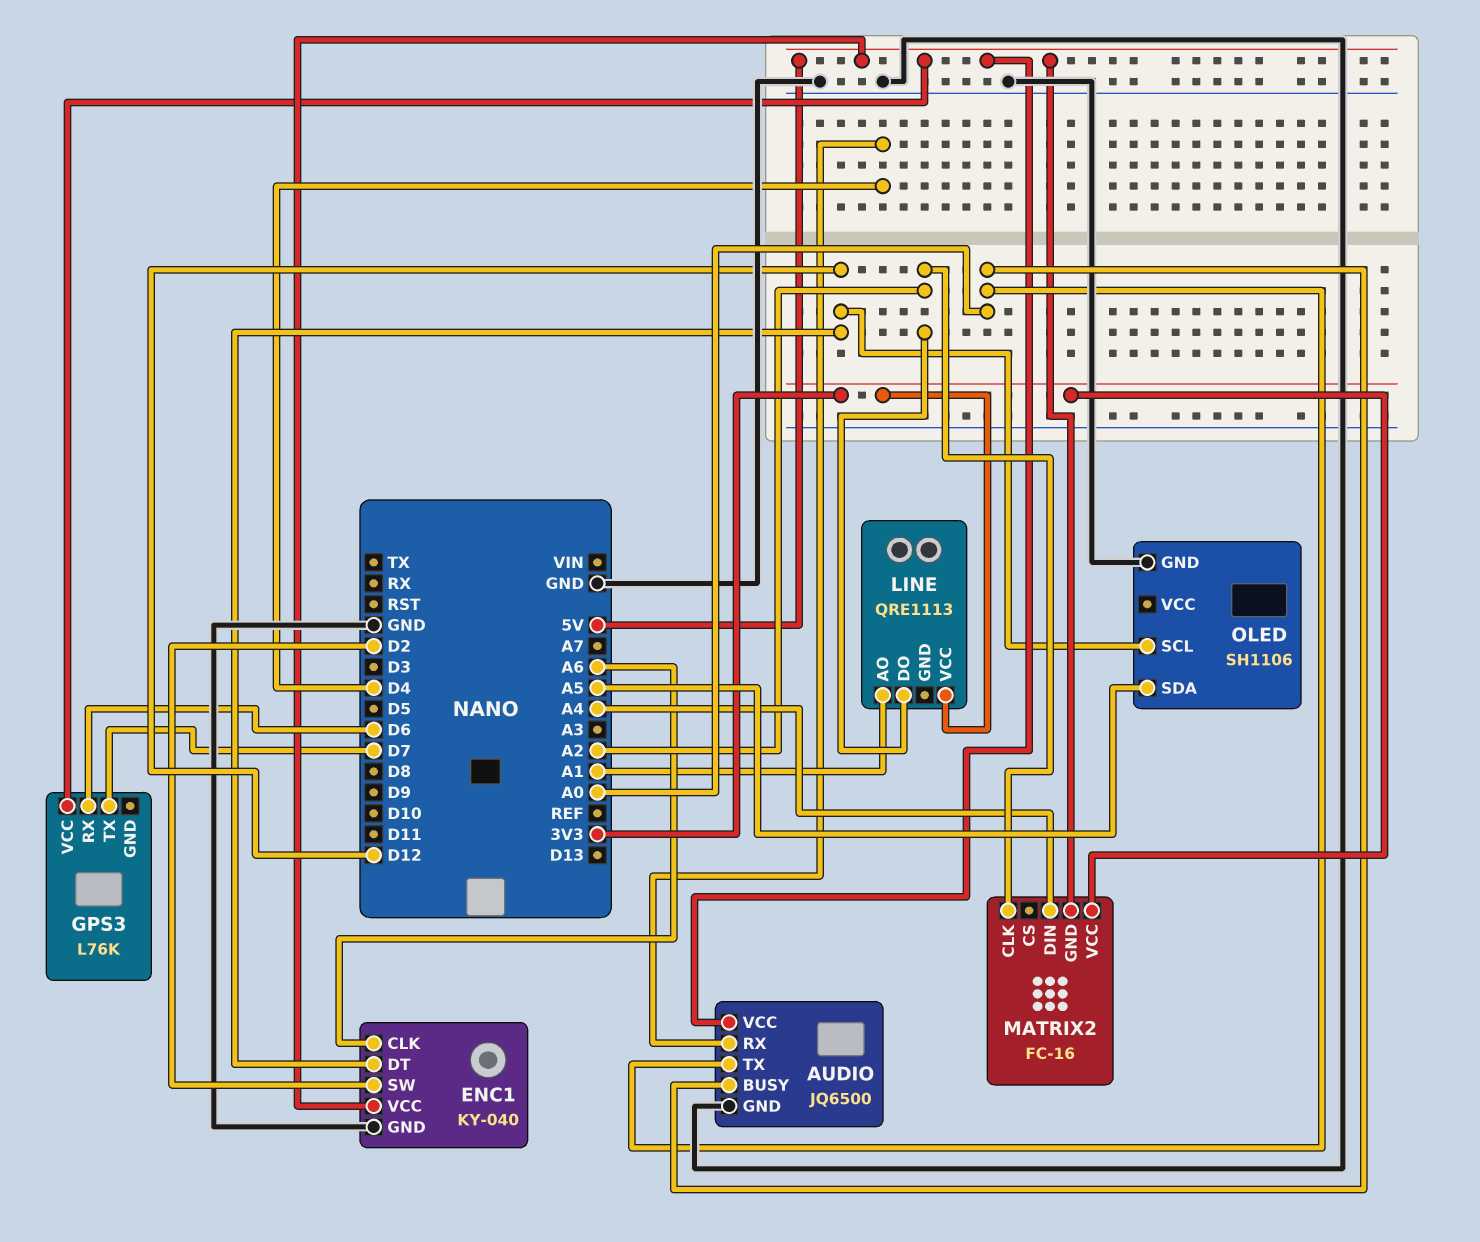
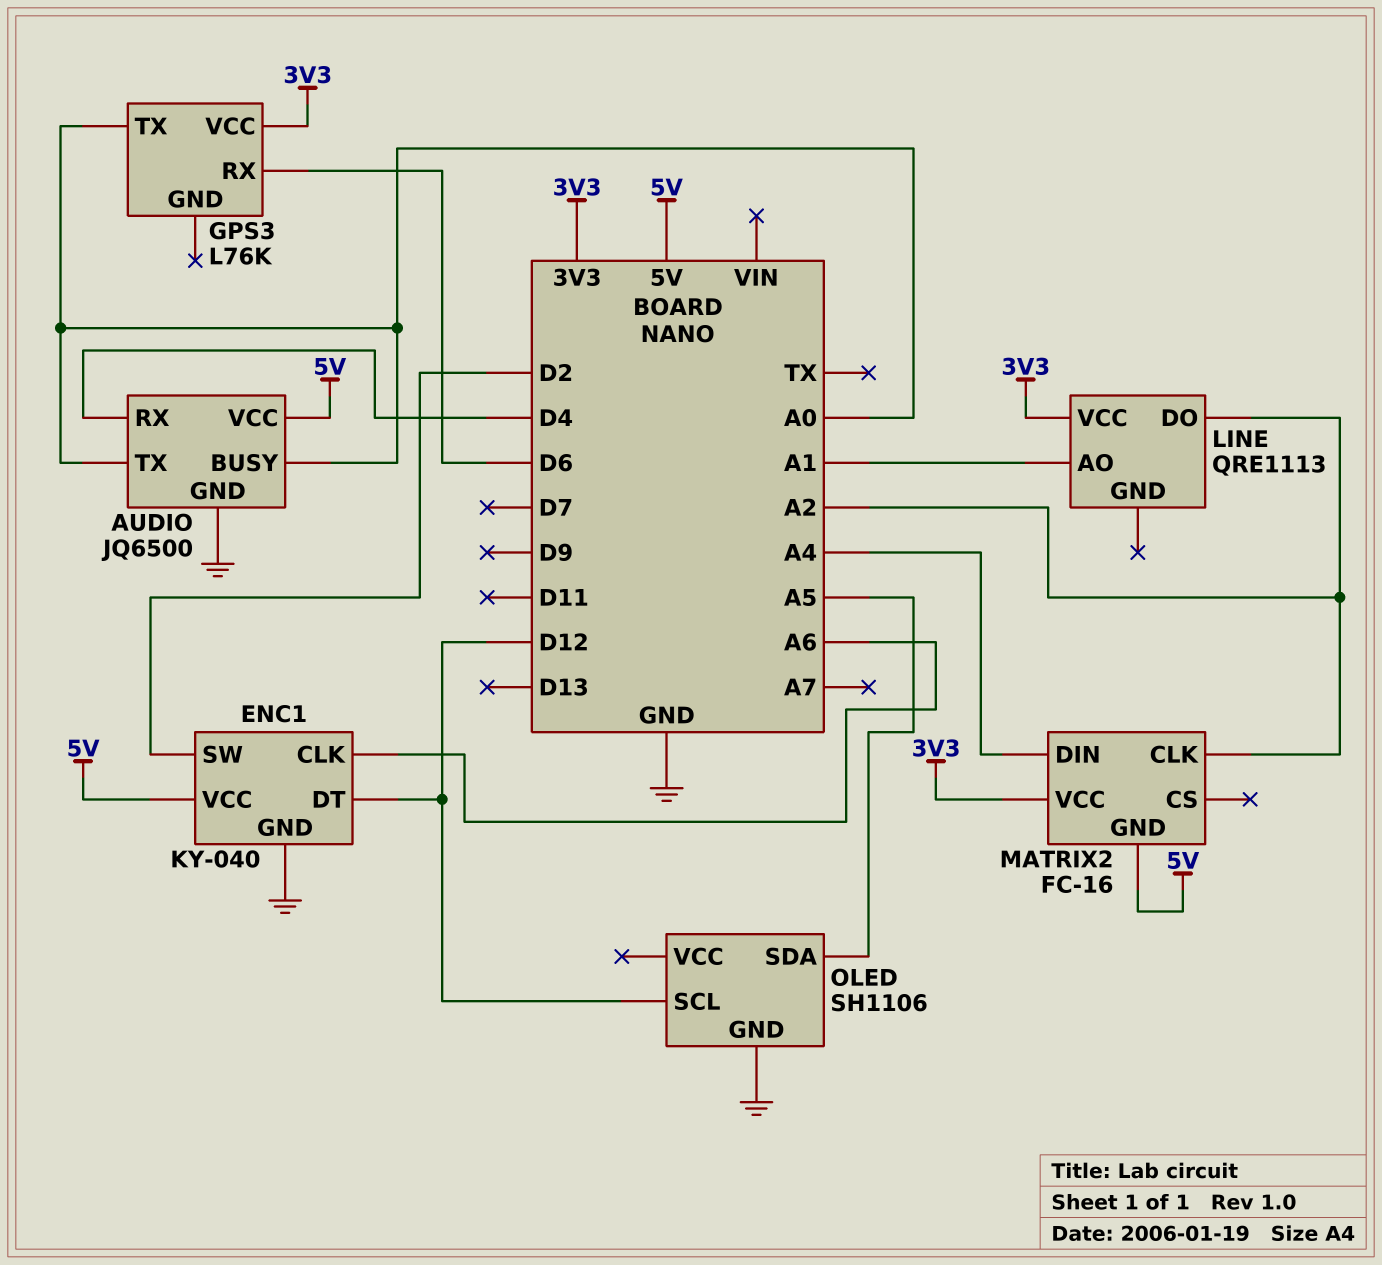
GPS3 pin TX: D7 -> A0
GPS3 pin VCC: 5V -> 3V3

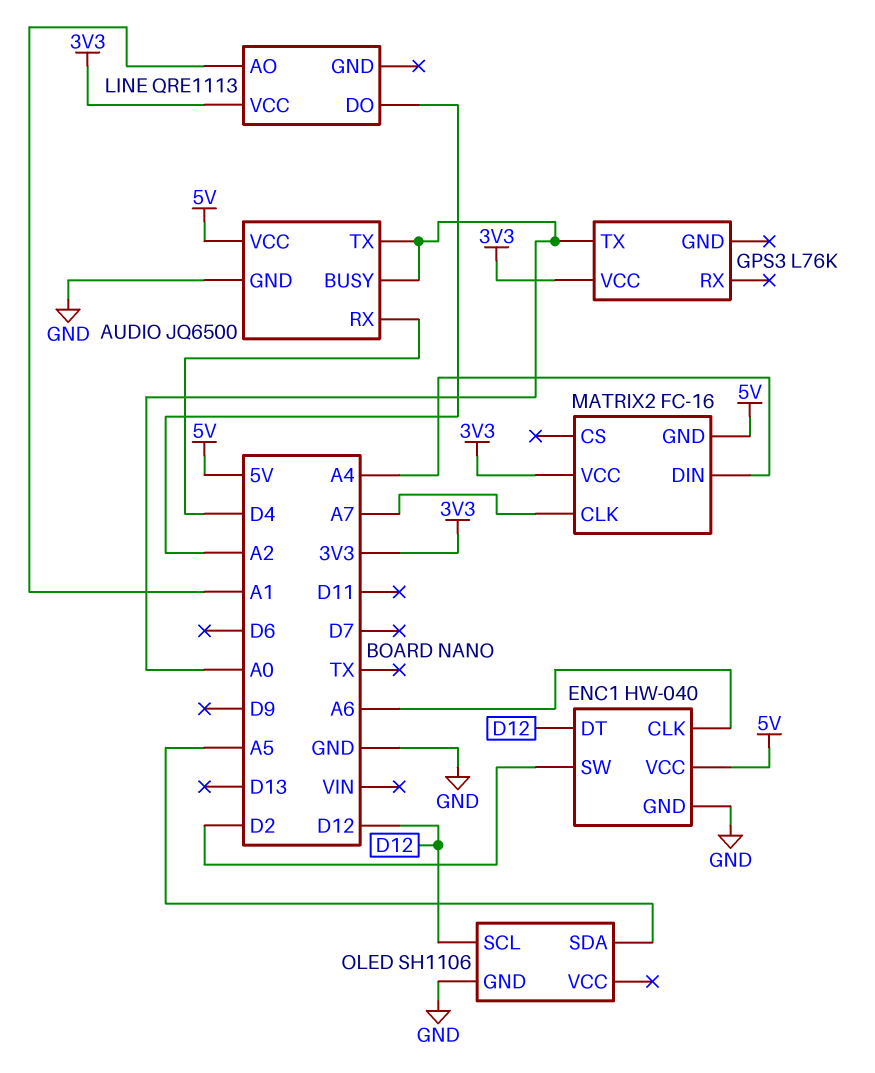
ENC1: KY-040 -> HW-040
GPS3 pin RX: D6 -> none
MATRIX2 pin CLK: A2 -> A7

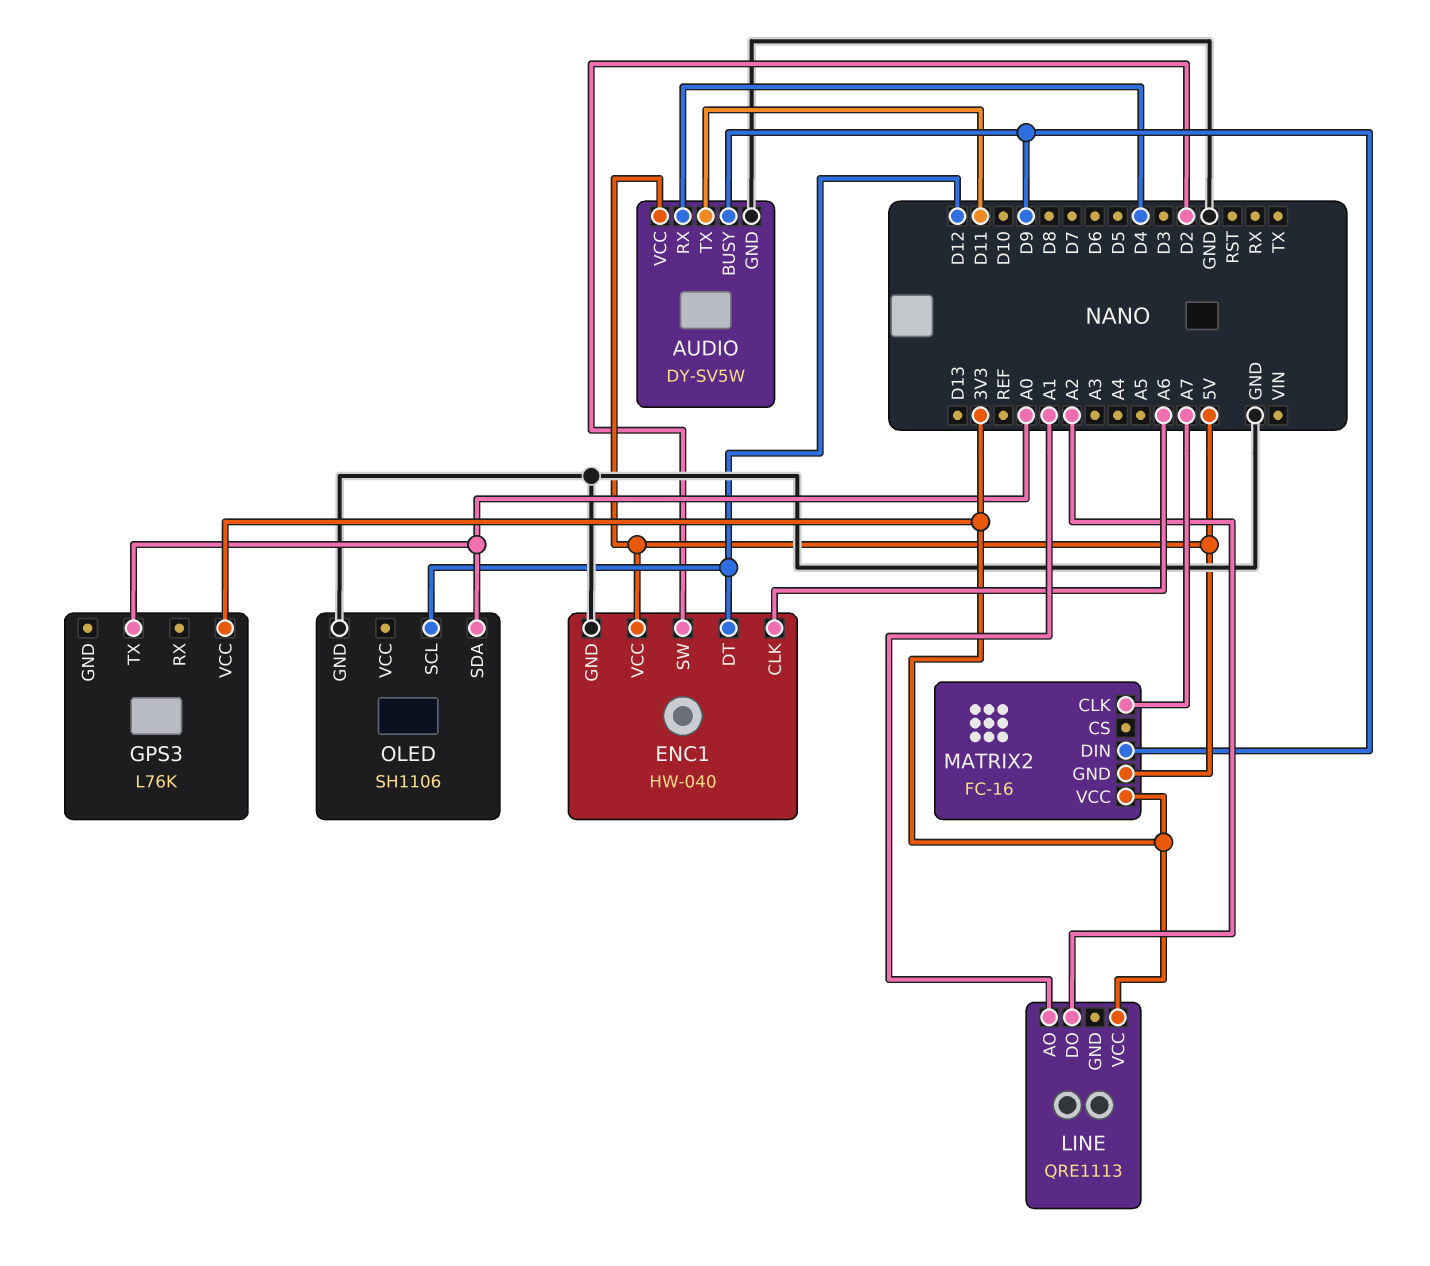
AUDIO: JQ6500 -> DY-SV5W
AUDIO pin BUSY: A0 -> D9
AUDIO pin TX: A0 -> D11
MATRIX2 pin DIN: A4 -> D9
OLED pin SDA: A5 -> A0

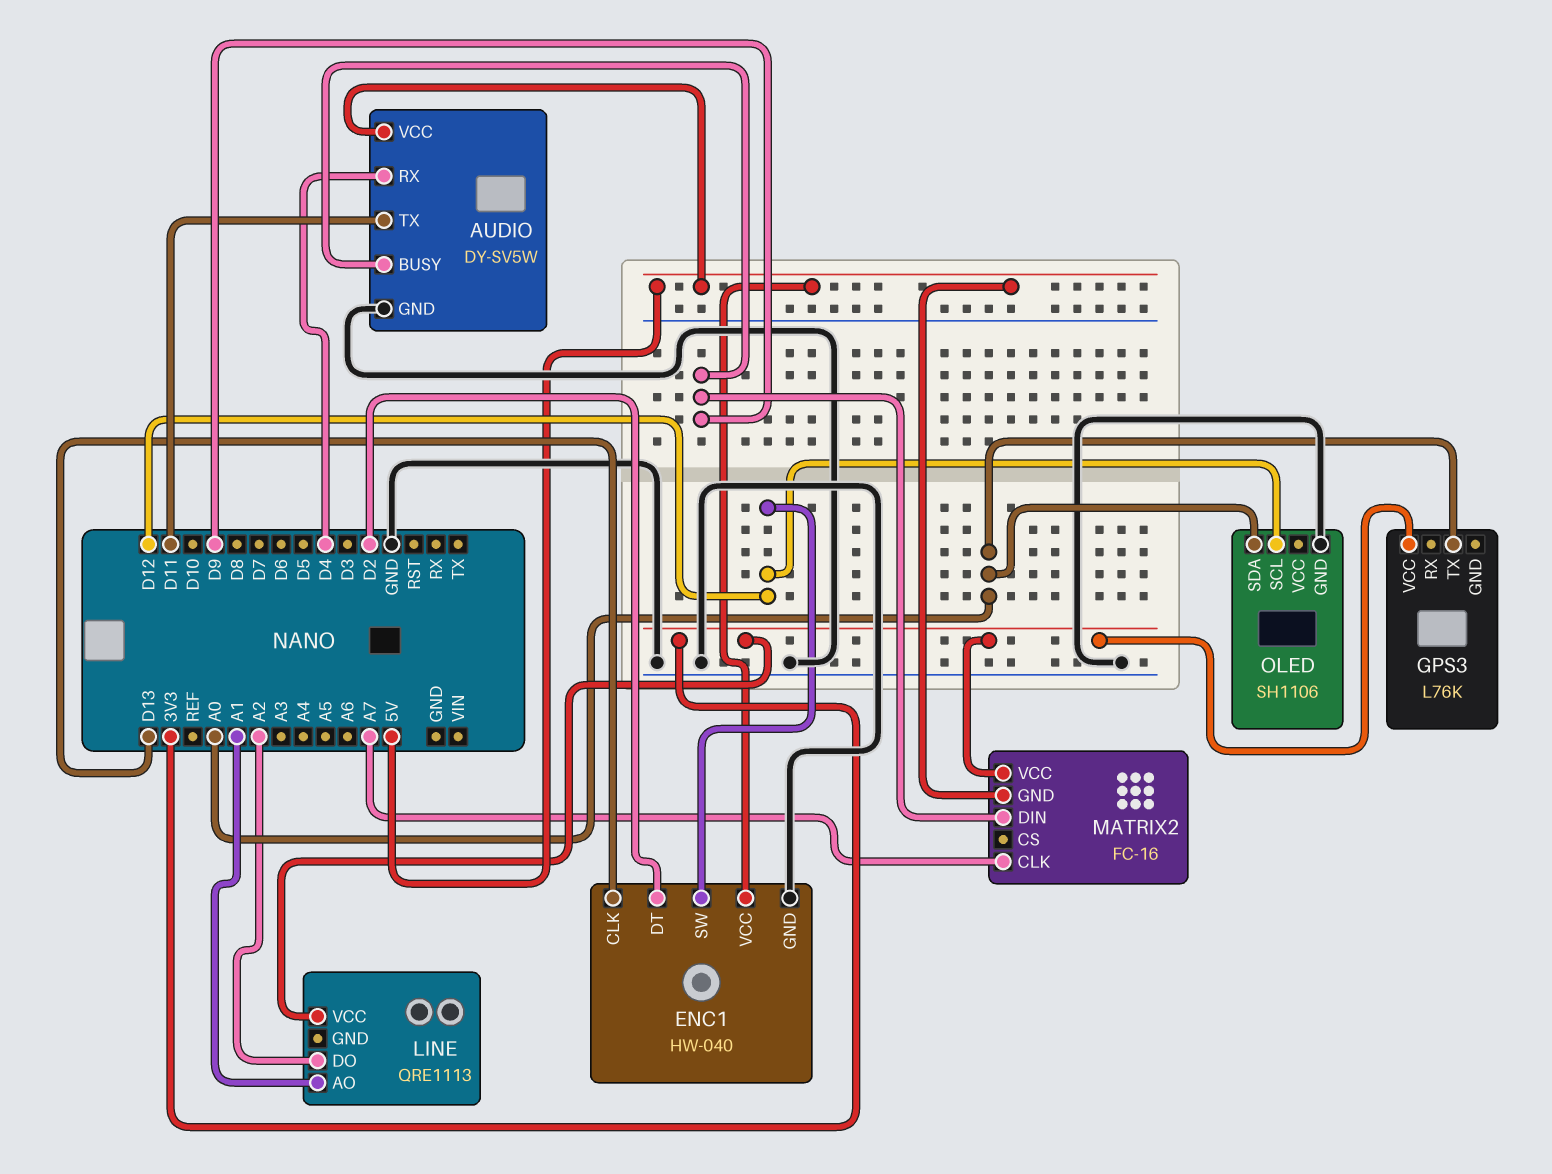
ENC1 pin CLK: A6 -> D13
ENC1 pin DT: D12 -> D2
ENC1 pin SW: D2 -> D12

